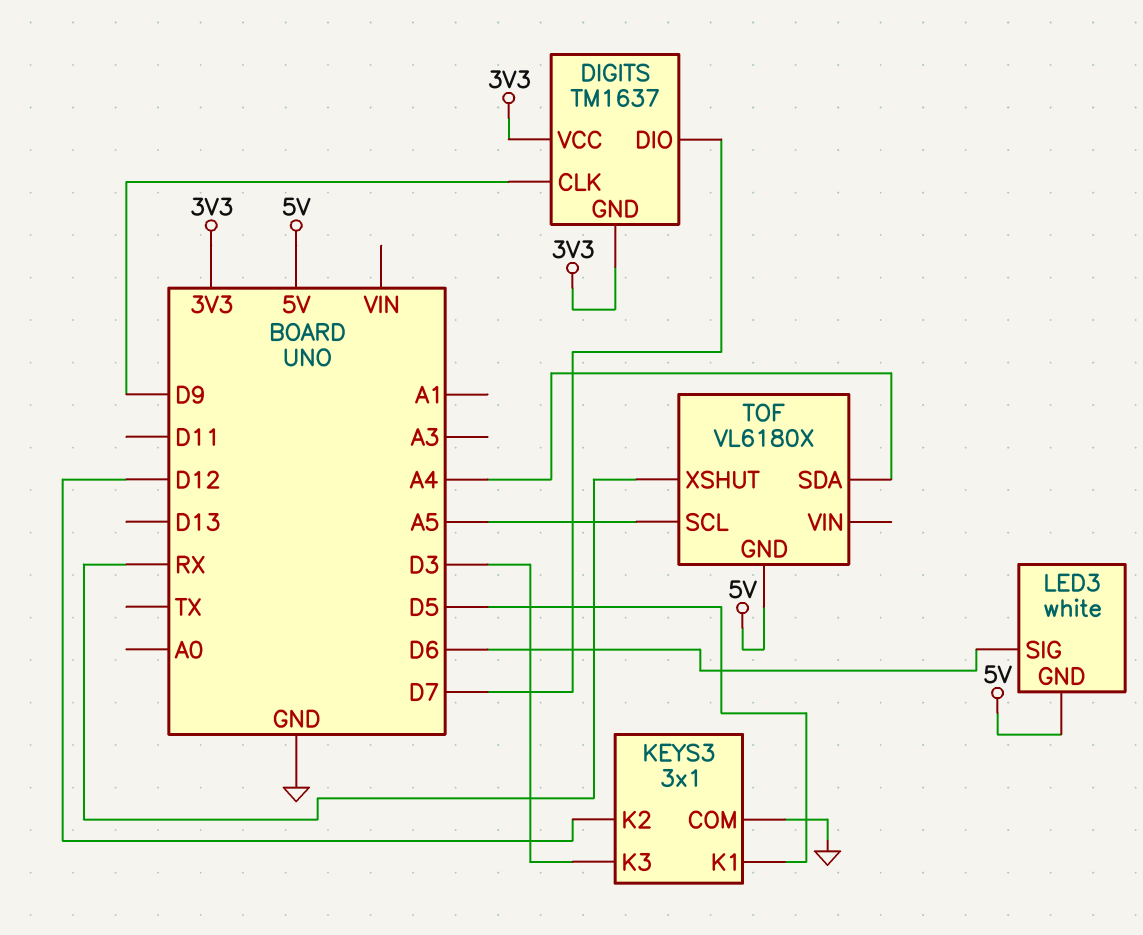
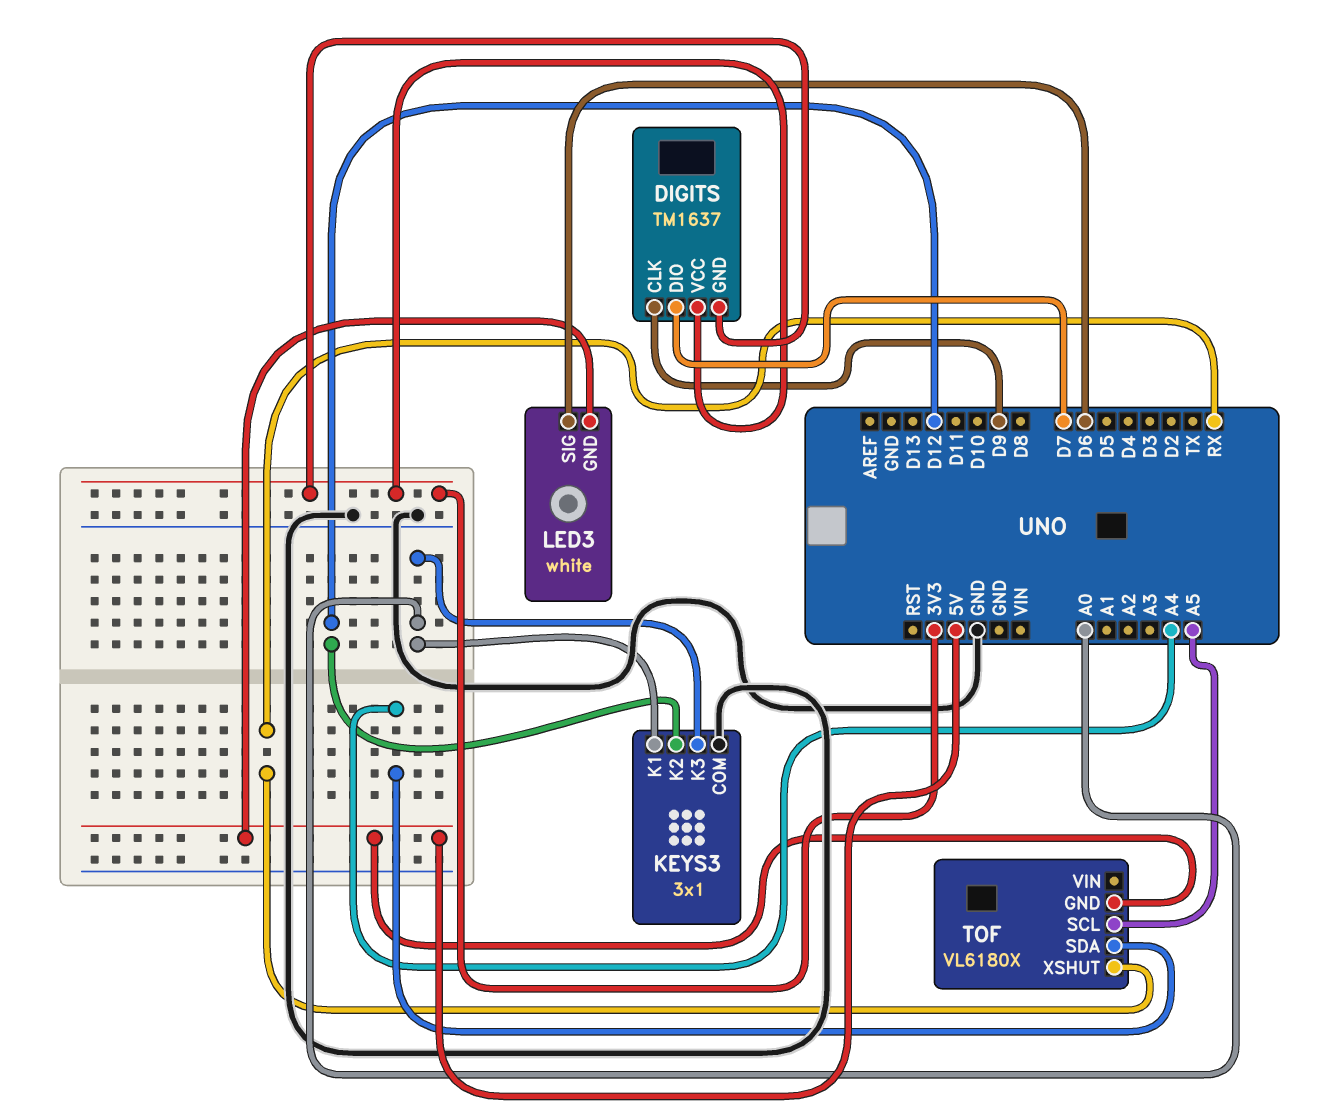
KEYS3 pin K1: D5 -> A0
KEYS3 pin K3: D3 -> A0

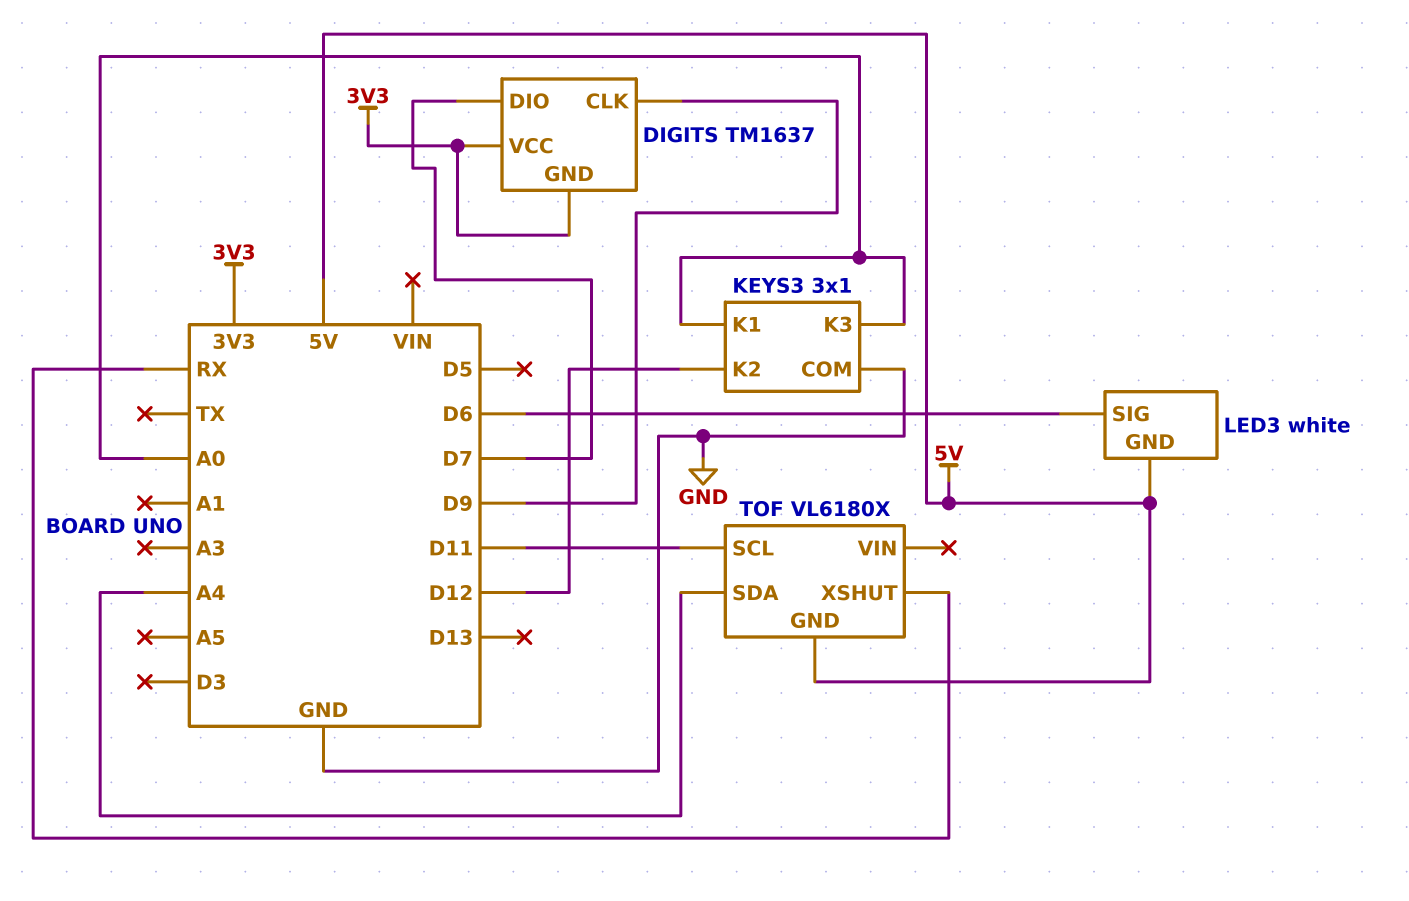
TOF pin SCL: A5 -> D11

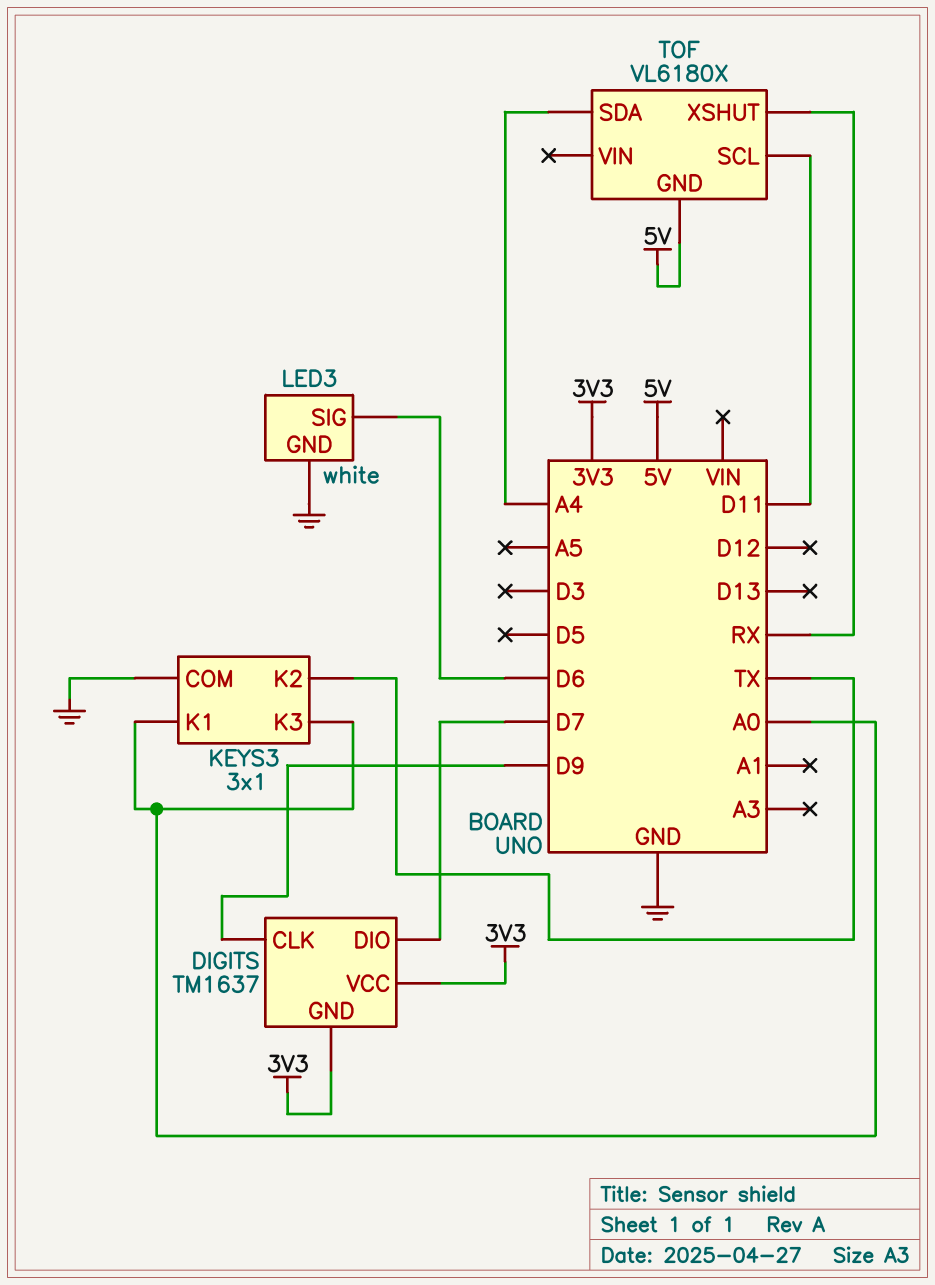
KEYS3 pin K2: D12 -> TX
LED3 pin GND: 5V -> GND

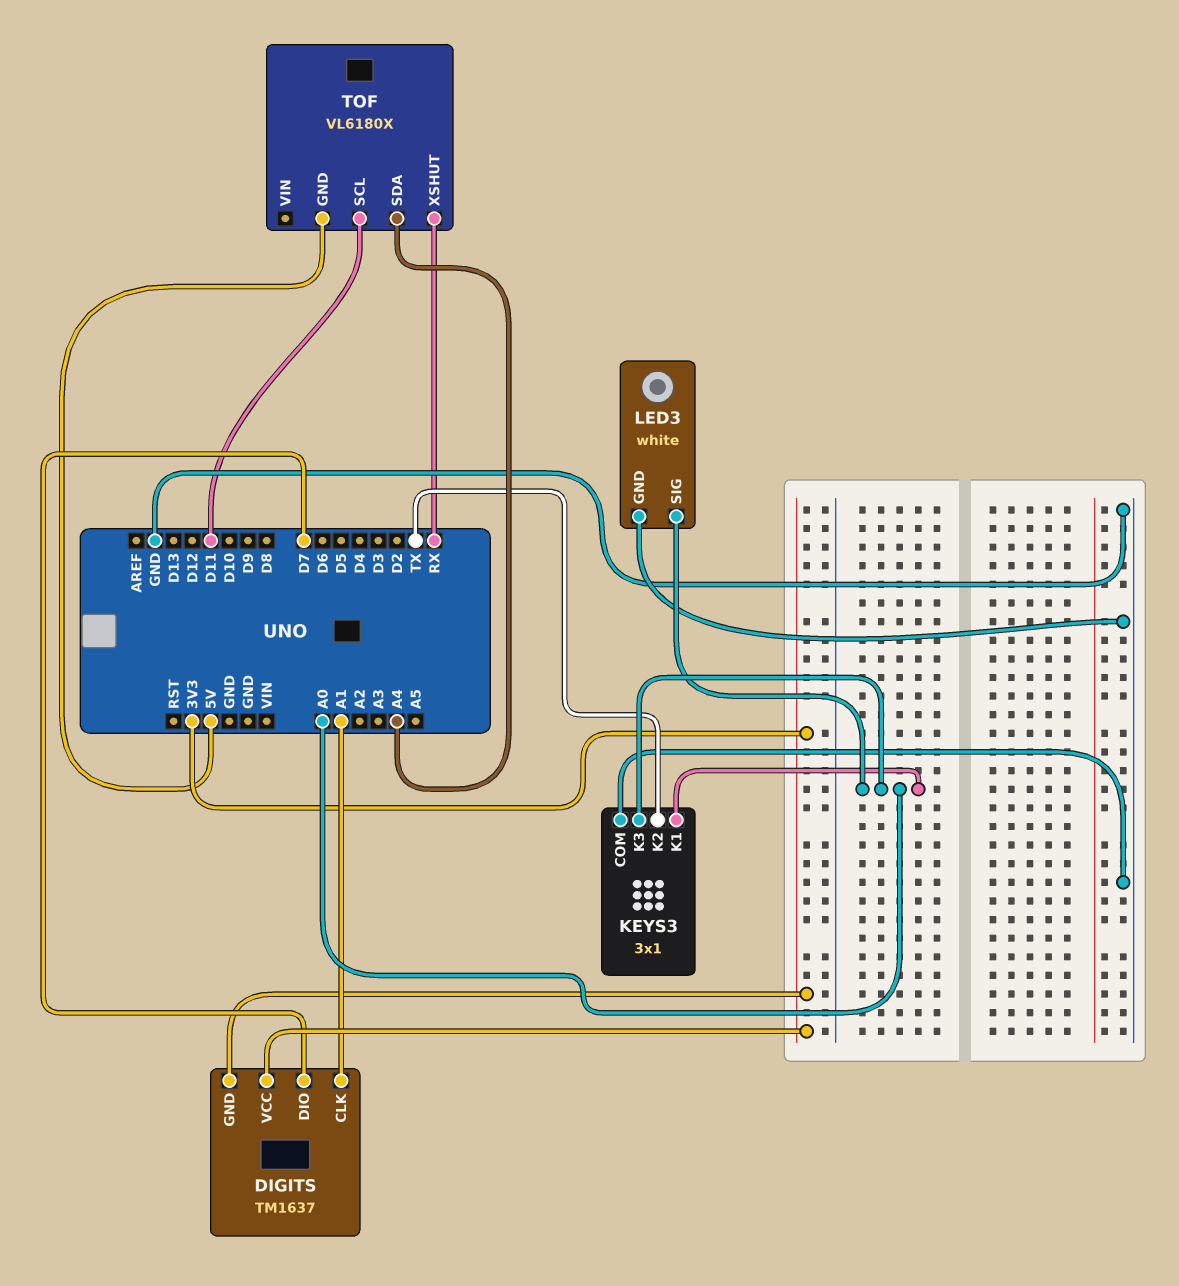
DIGITS pin CLK: D9 -> A1
LED3 pin SIG: D6 -> A0

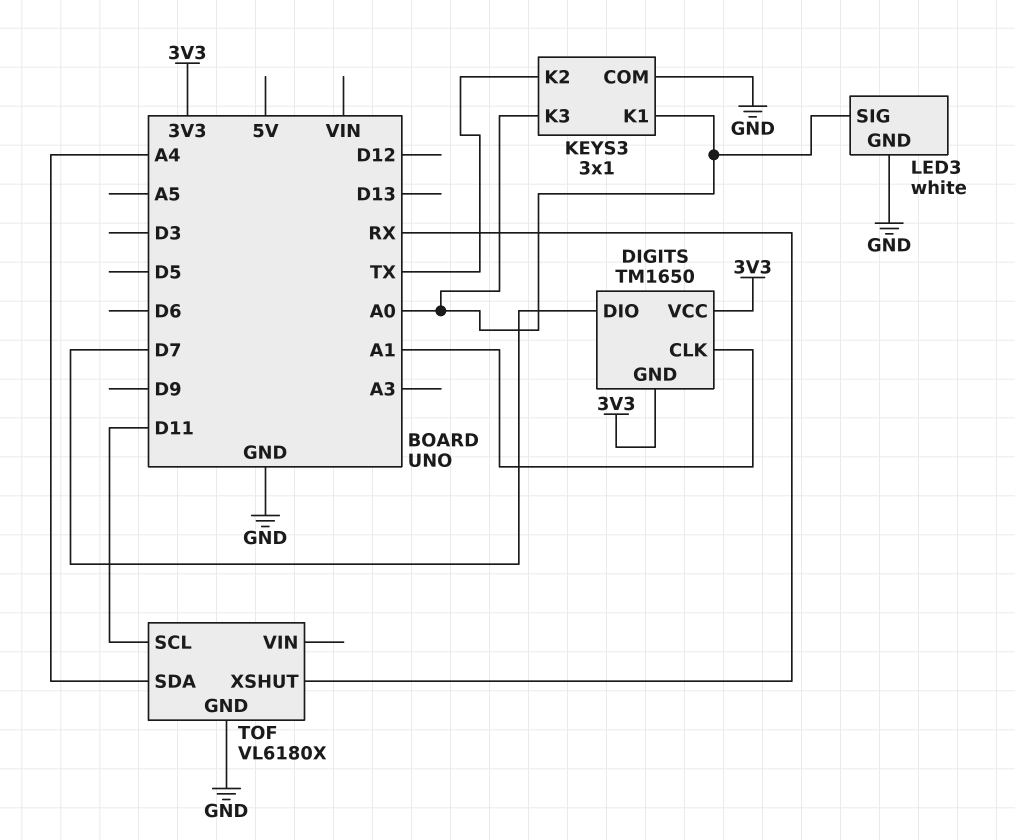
DIGITS: TM1637 -> TM1650
TOF pin GND: 5V -> GND

